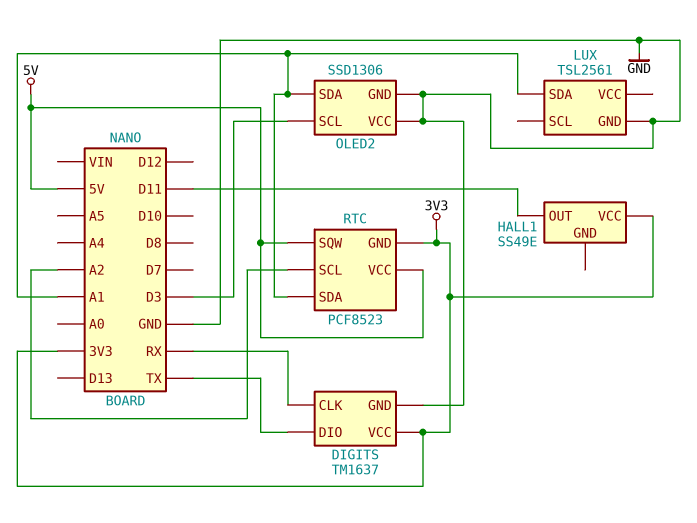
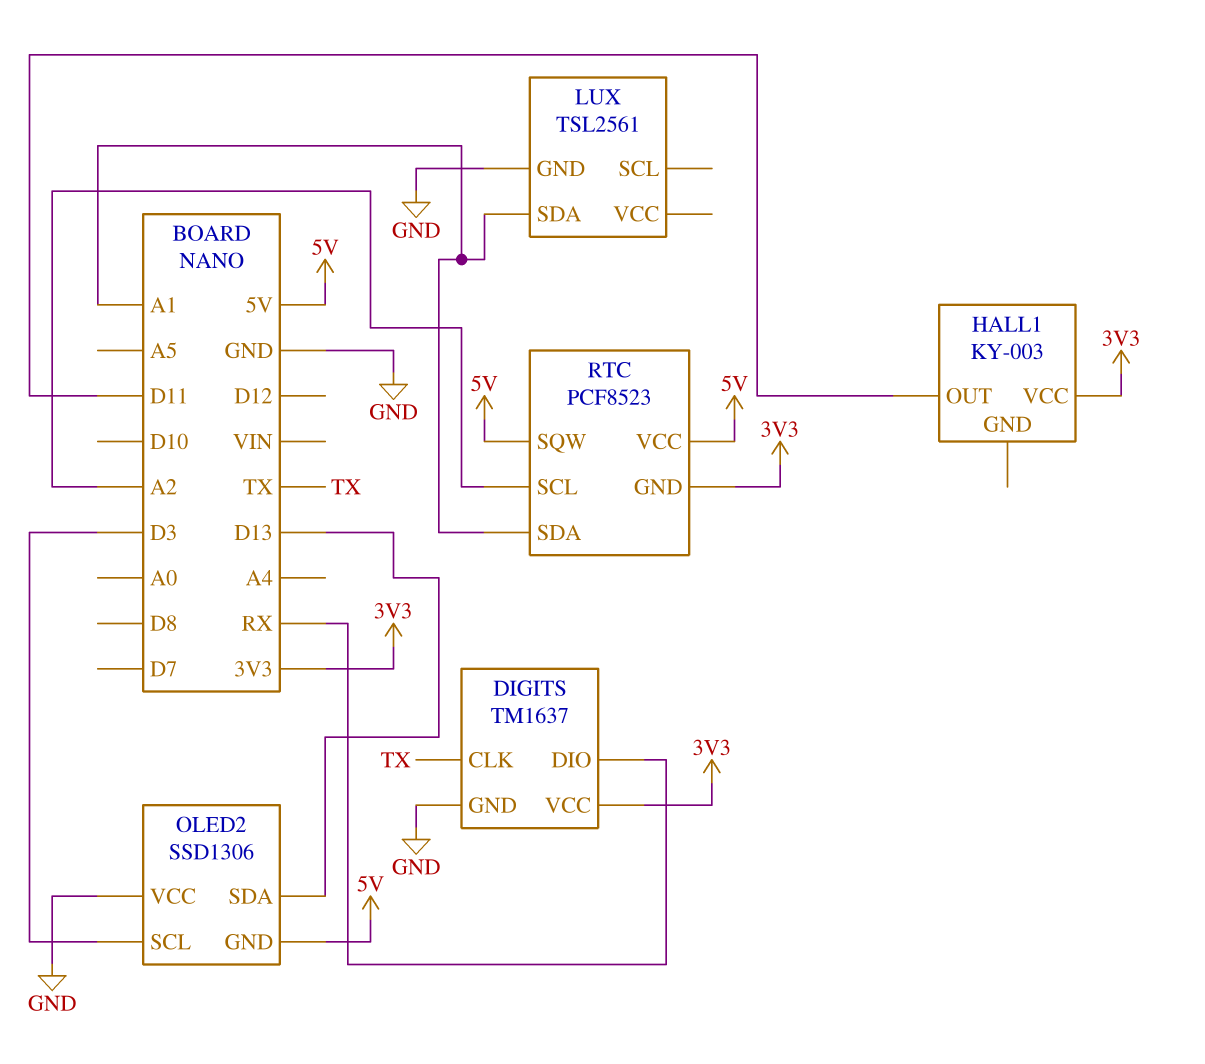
DIGITS pin CLK: RX -> TX
DIGITS pin DIO: TX -> RX
HALL1: SS49E -> KY-003
OLED2 pin GND: GND -> 5V
OLED2 pin SDA: A1 -> D13

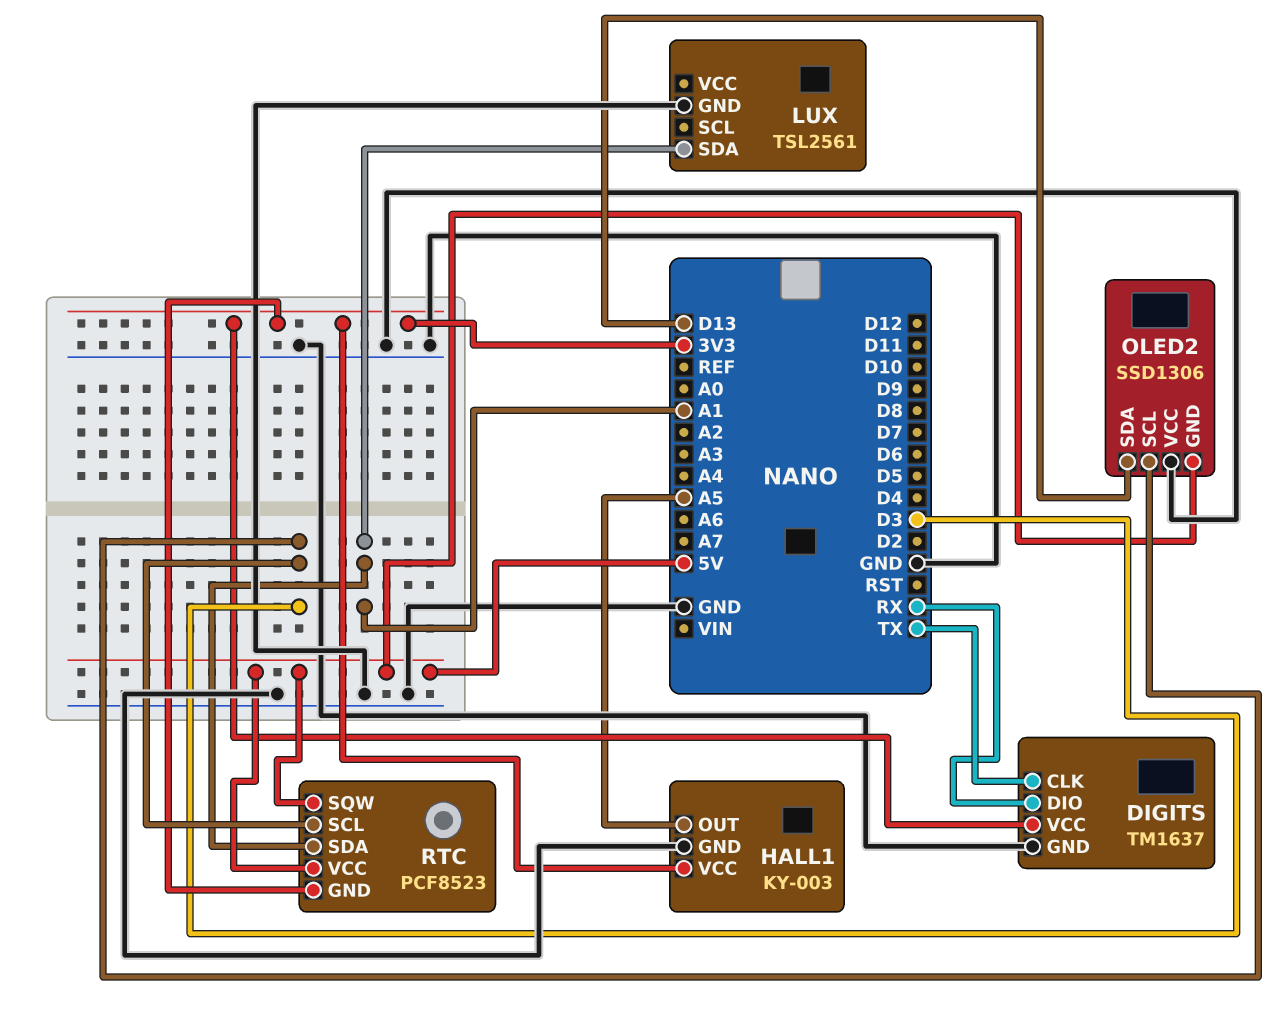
HALL1 pin GND: none -> GND
HALL1 pin OUT: D11 -> A5
RTC pin SCL: A2 -> D3

